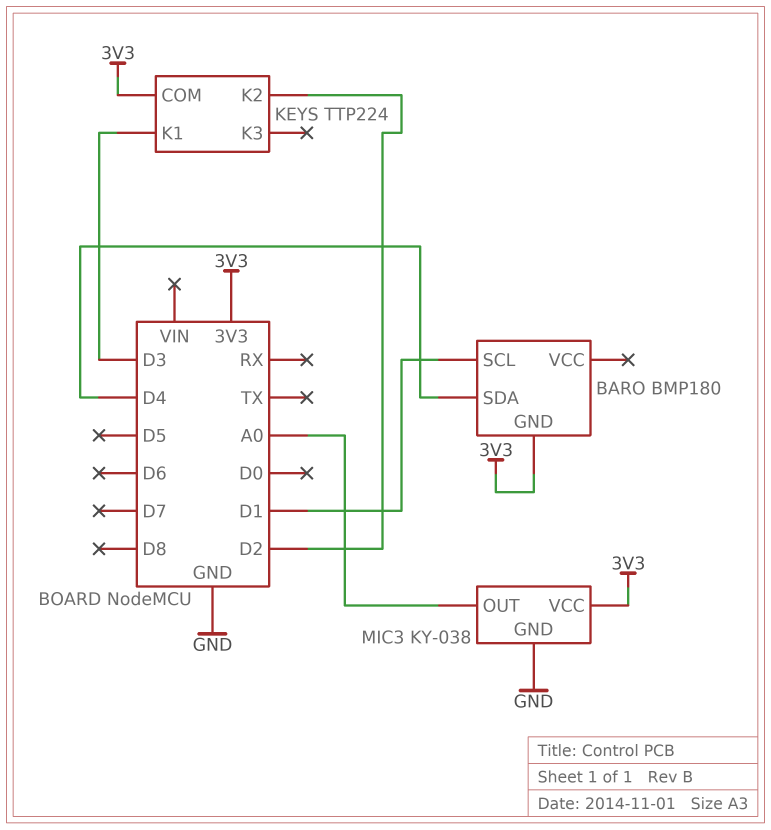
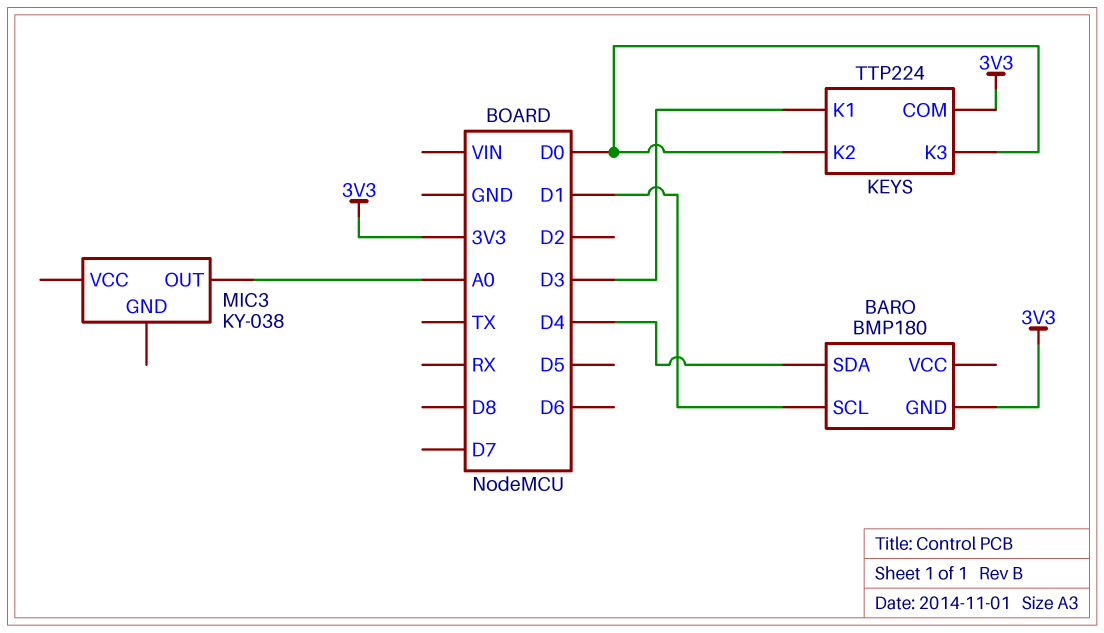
KEYS pin K2: D2 -> D0
KEYS pin K3: none -> D0
MIC3 pin GND: GND -> none
MIC3 pin VCC: 3V3 -> none

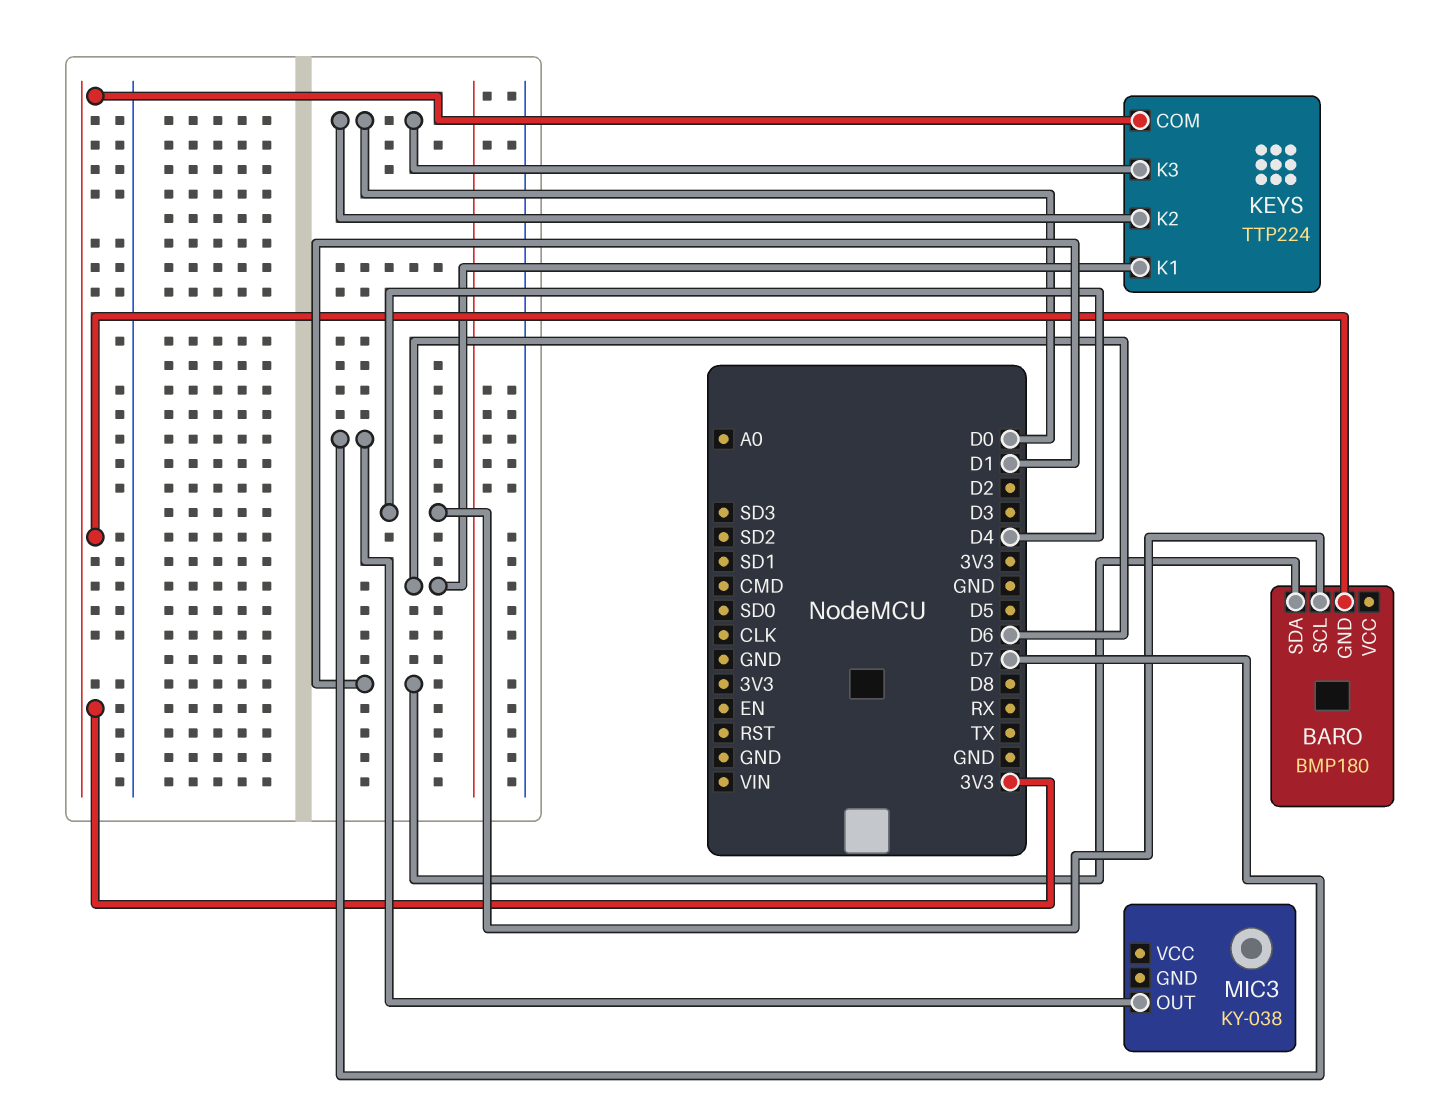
BARO pin SCL: D1 -> D4
BARO pin SDA: D4 -> D1
KEYS pin K1: D3 -> D6
MIC3 pin OUT: A0 -> D7

